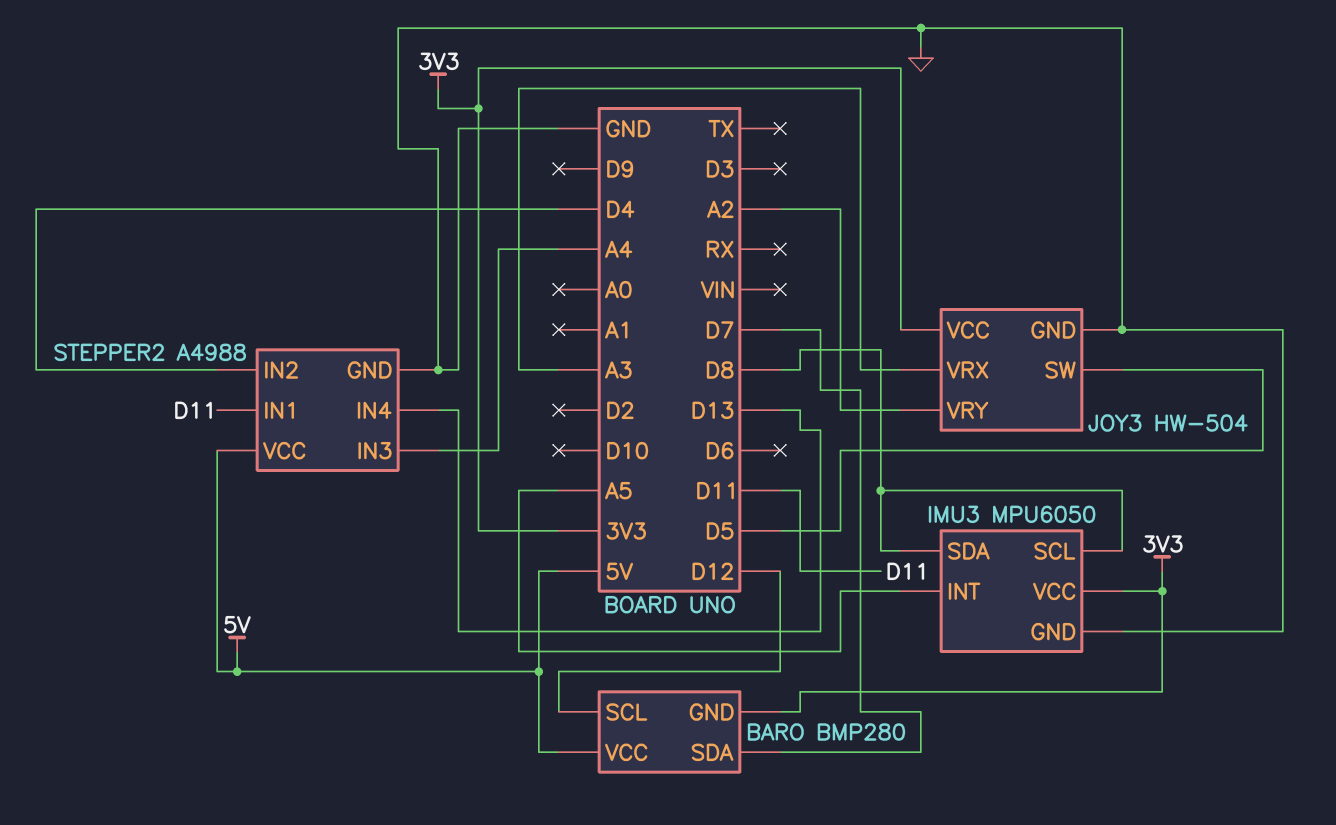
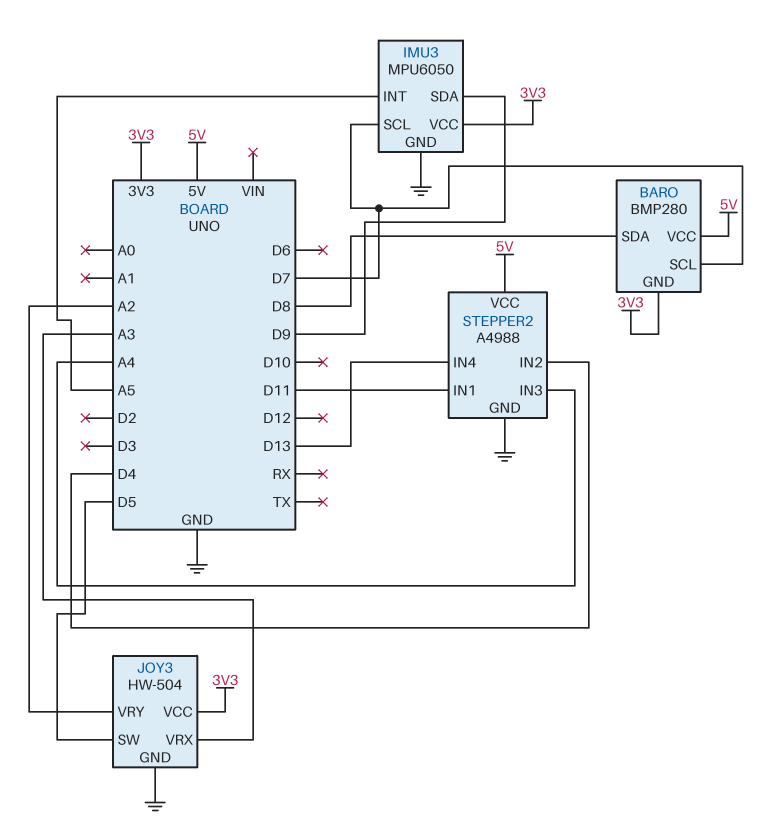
BARO pin SCL: D12 -> D7
BARO pin SDA: D7 -> D8
IMU3 pin SCL: D8 -> D7
IMU3 pin SDA: D8 -> D9

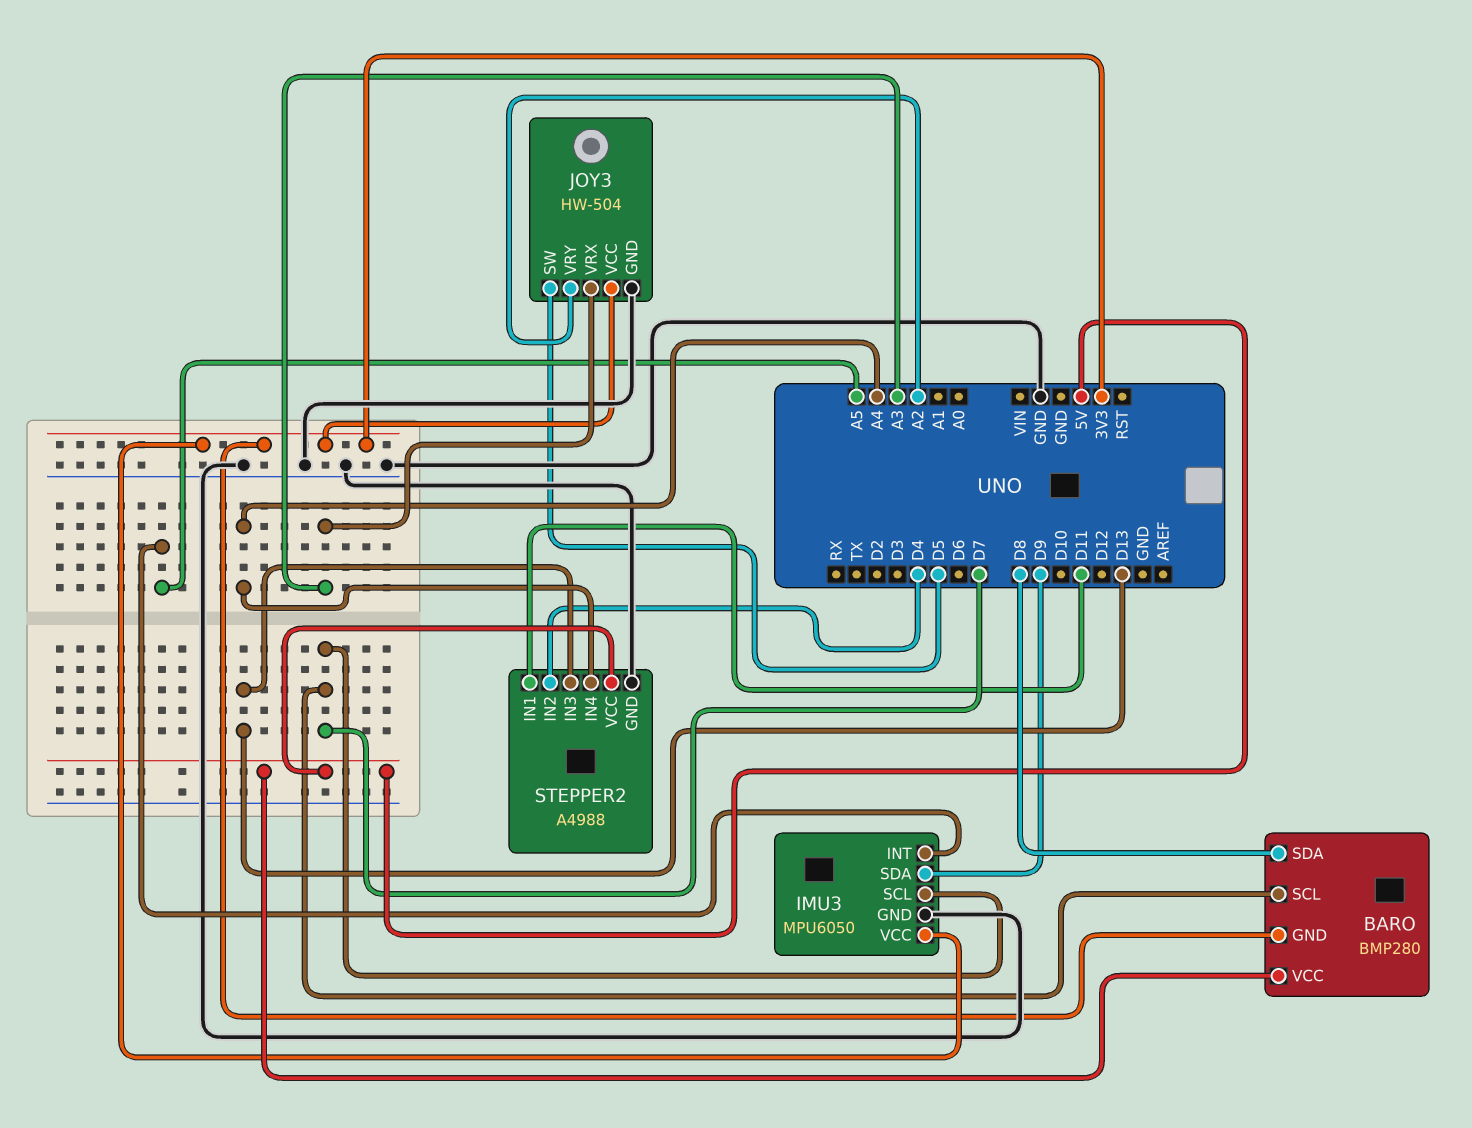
STEPPER2 pin IN3: A4 -> D13
STEPPER2 pin IN4: D13 -> A4

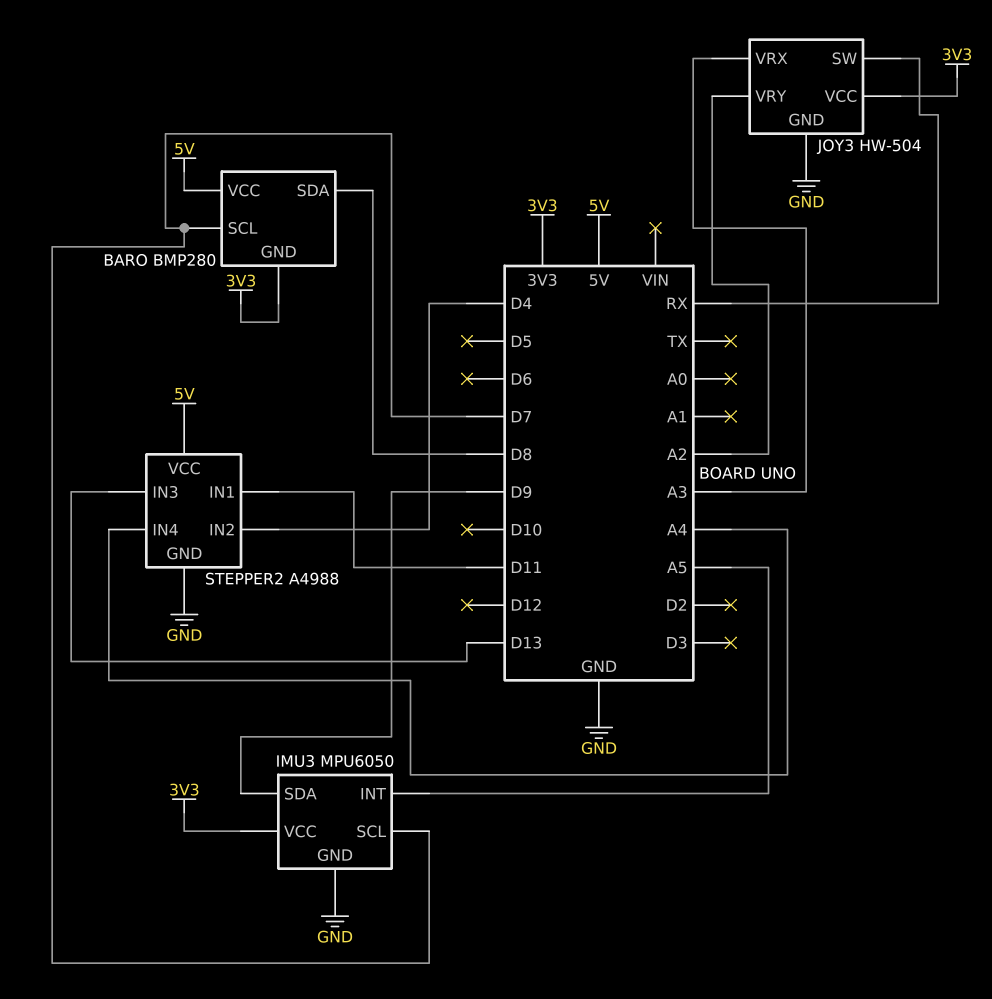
JOY3 pin SW: D5 -> RX

